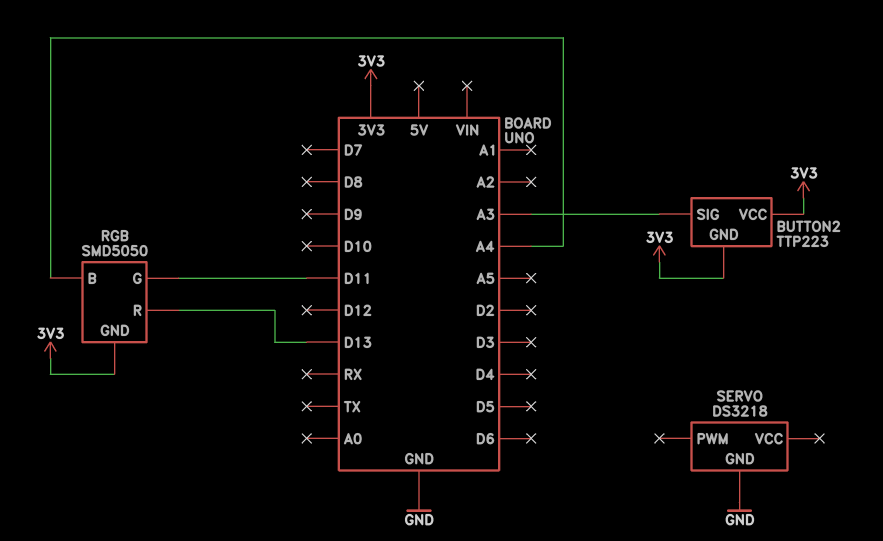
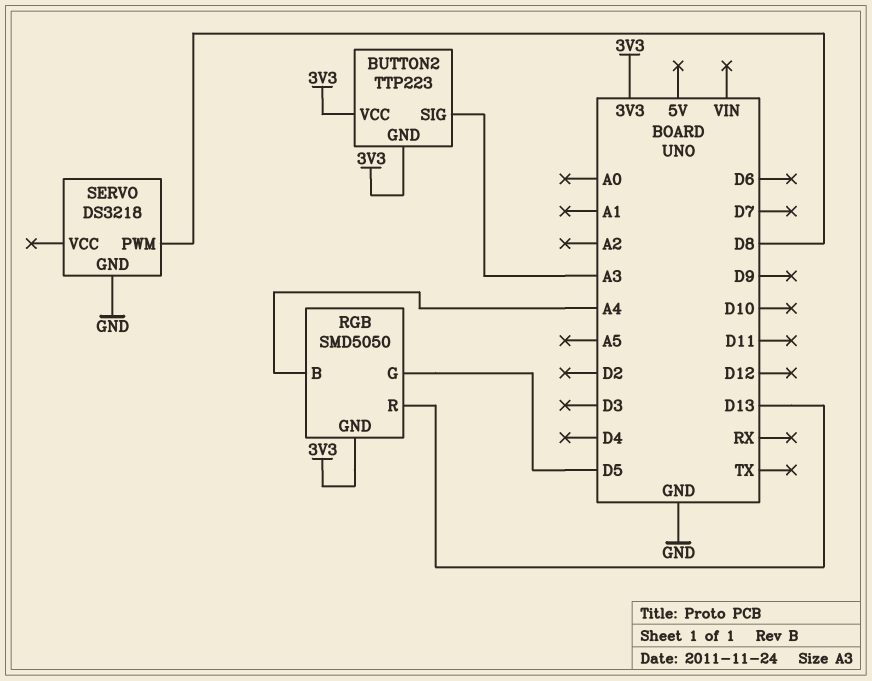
RGB pin G: D11 -> D5
SERVO pin PWM: none -> D8

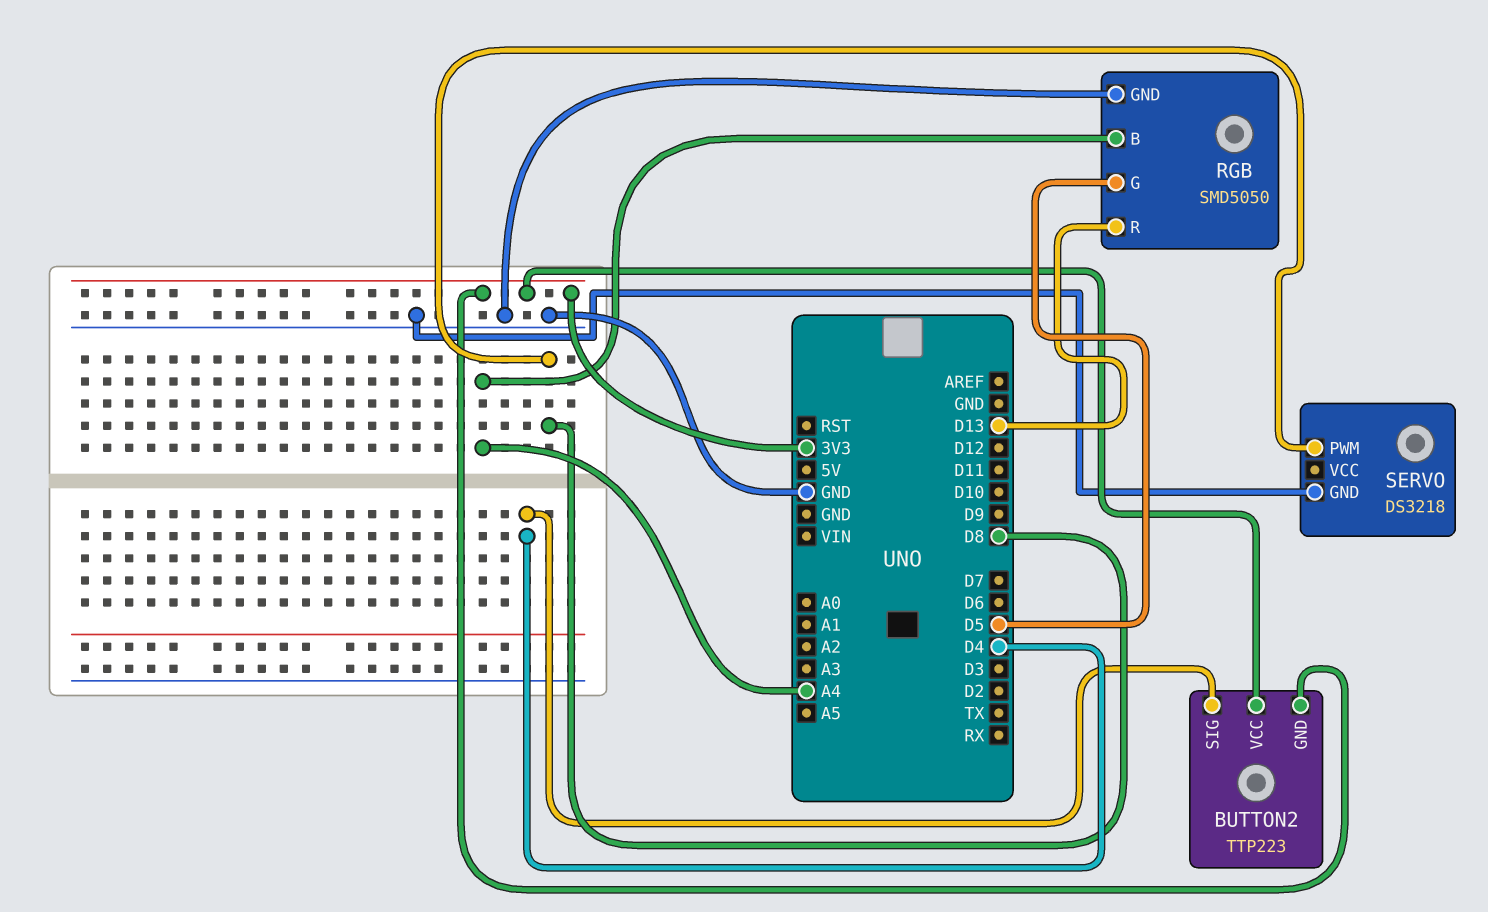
BUTTON2 pin SIG: A3 -> D4
RGB pin GND: 3V3 -> GND

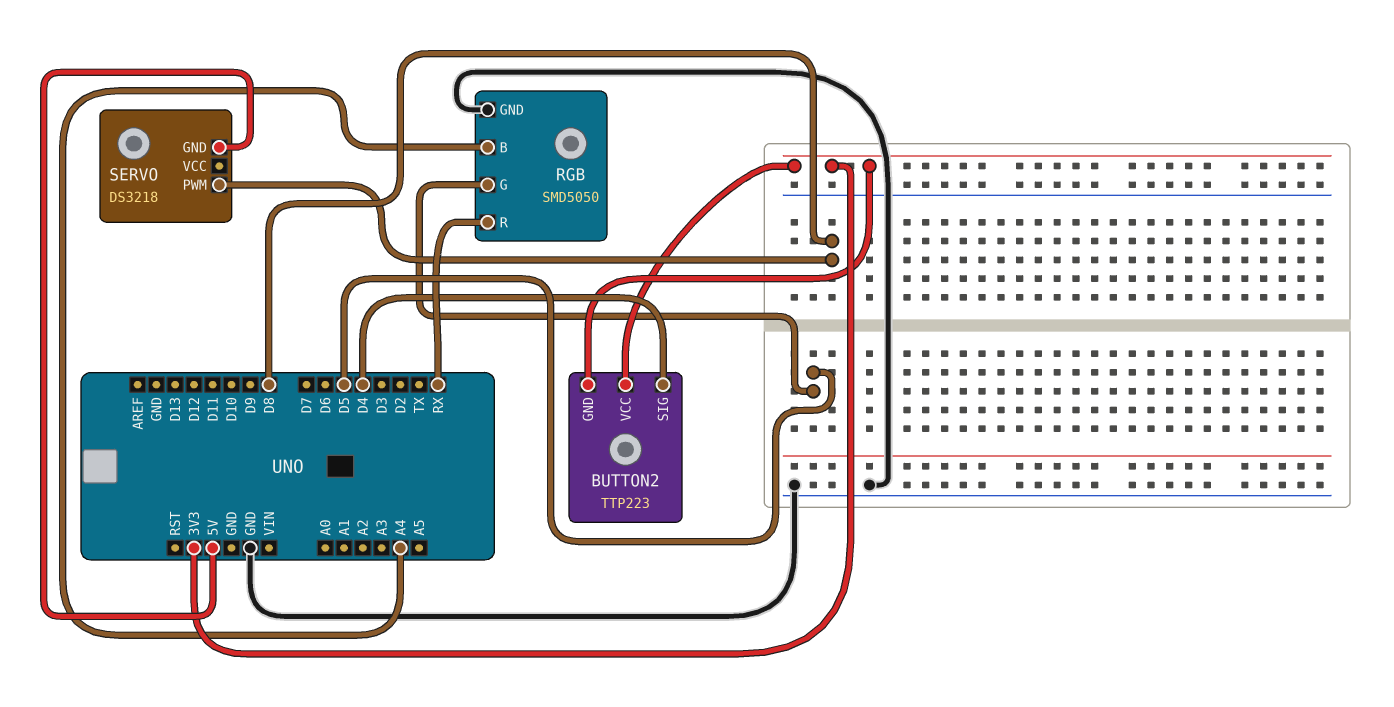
RGB pin R: D13 -> RX
SERVO pin GND: GND -> 5V

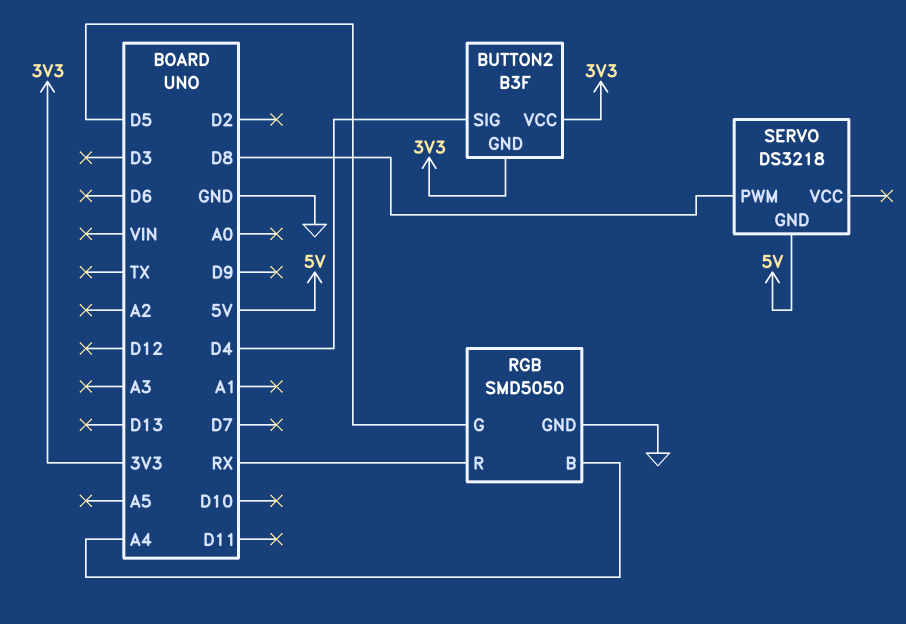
BUTTON2: TTP223 -> B3F

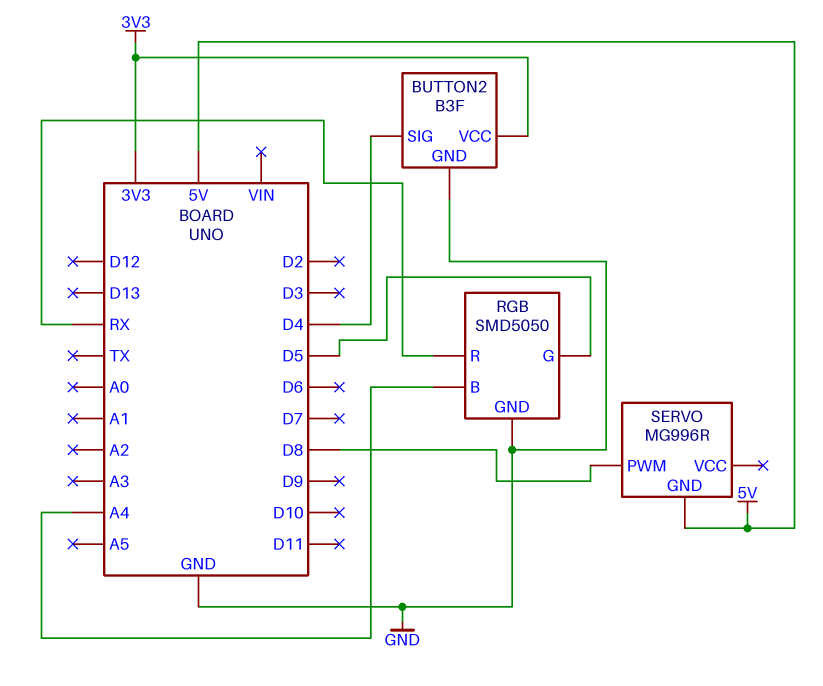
BUTTON2 pin GND: 3V3 -> GND
SERVO: DS3218 -> MG996R

